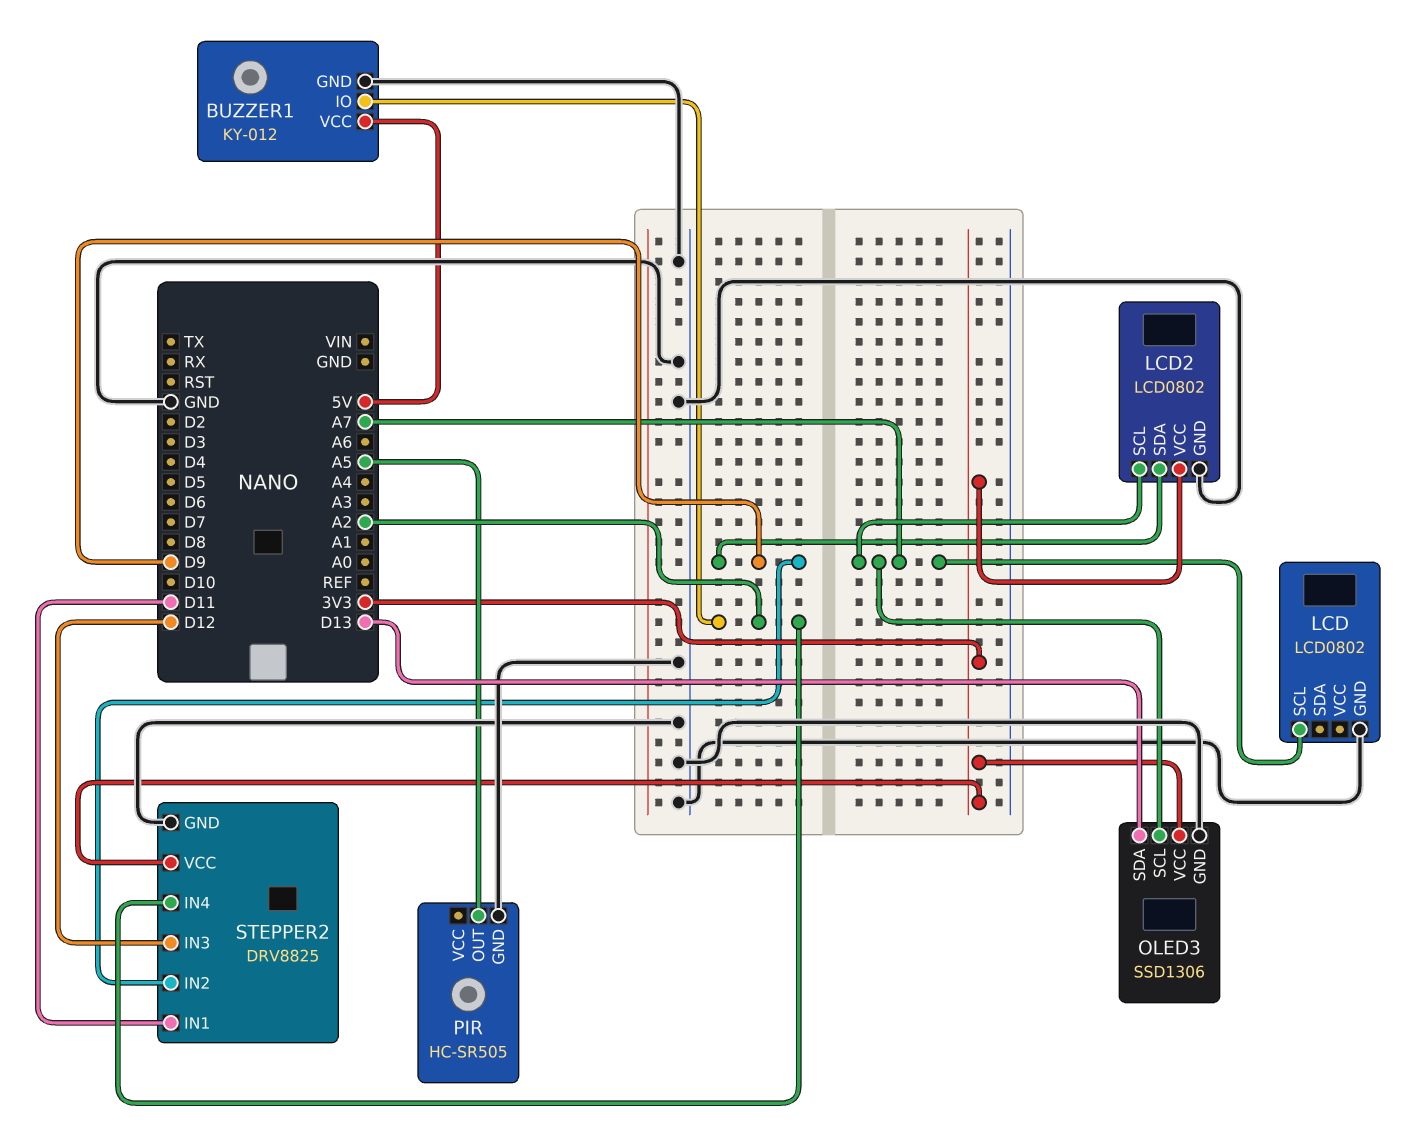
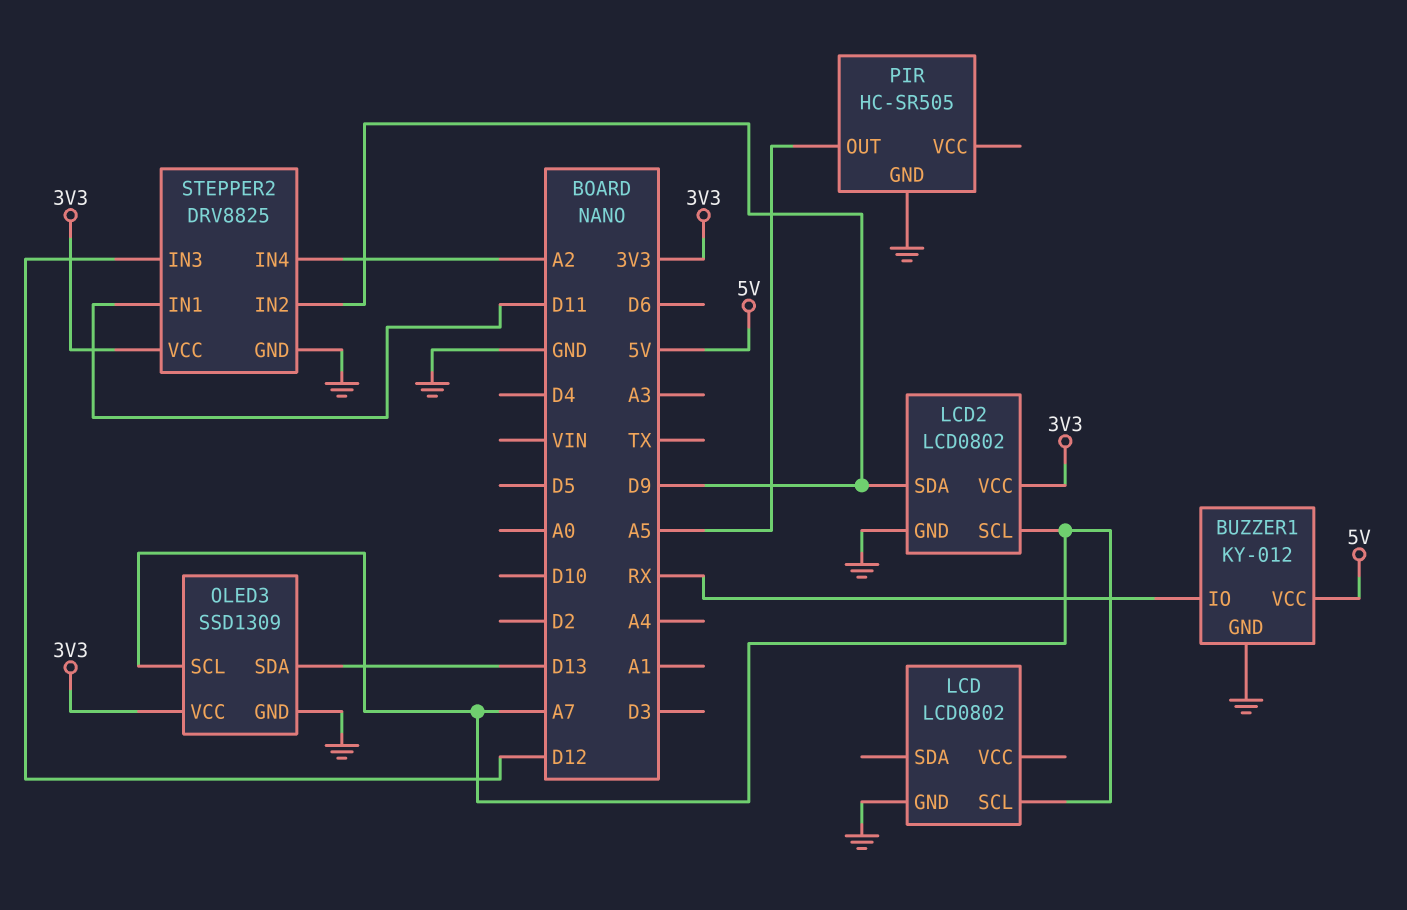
BUZZER1 pin IO: A2 -> RX
OLED3: SSD1306 -> SSD1309

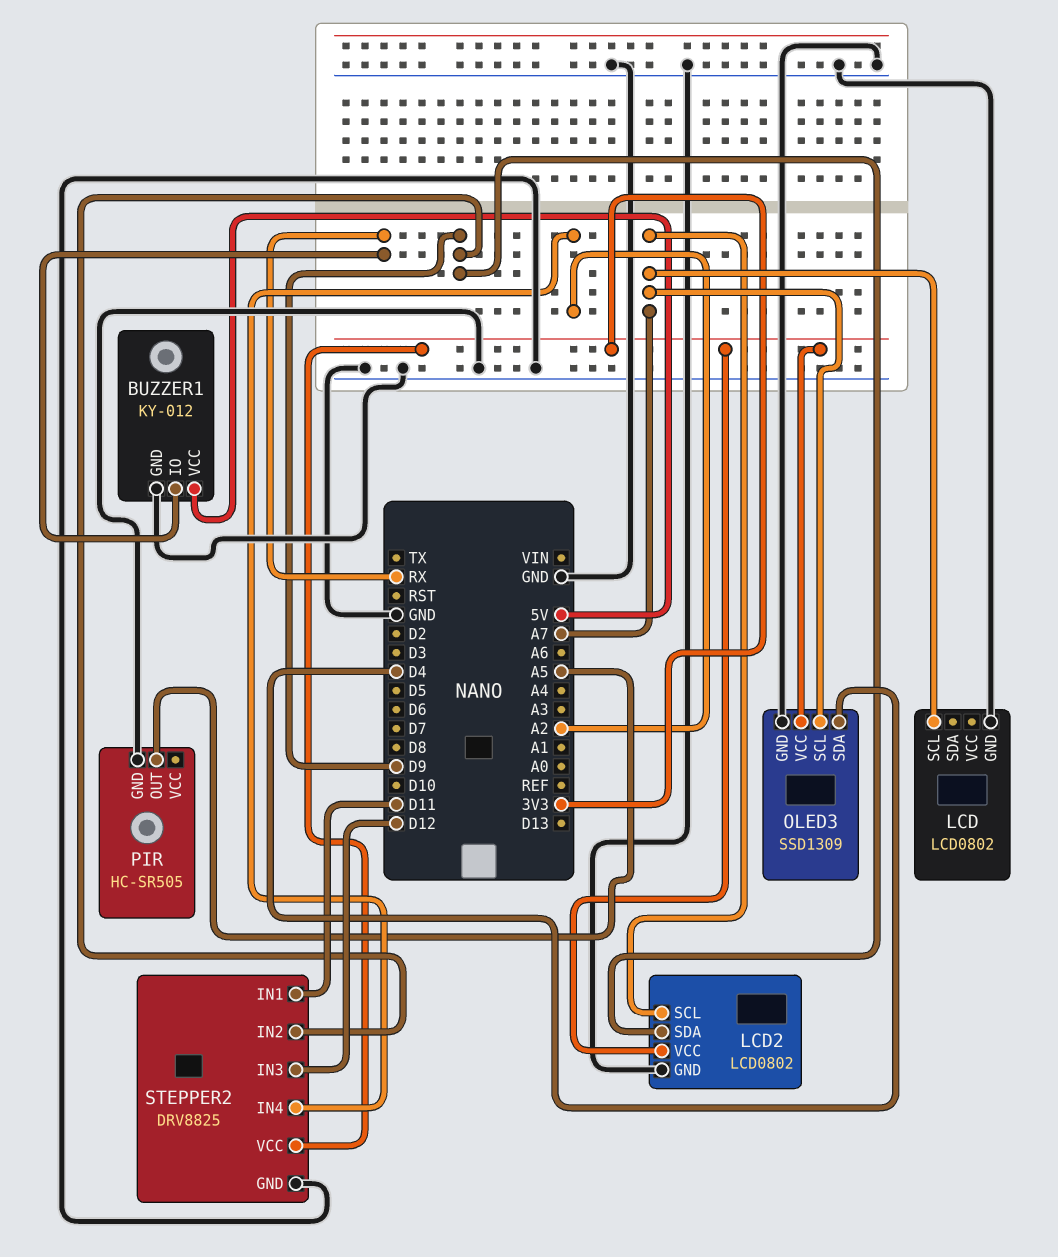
OLED3 pin SDA: D13 -> D4

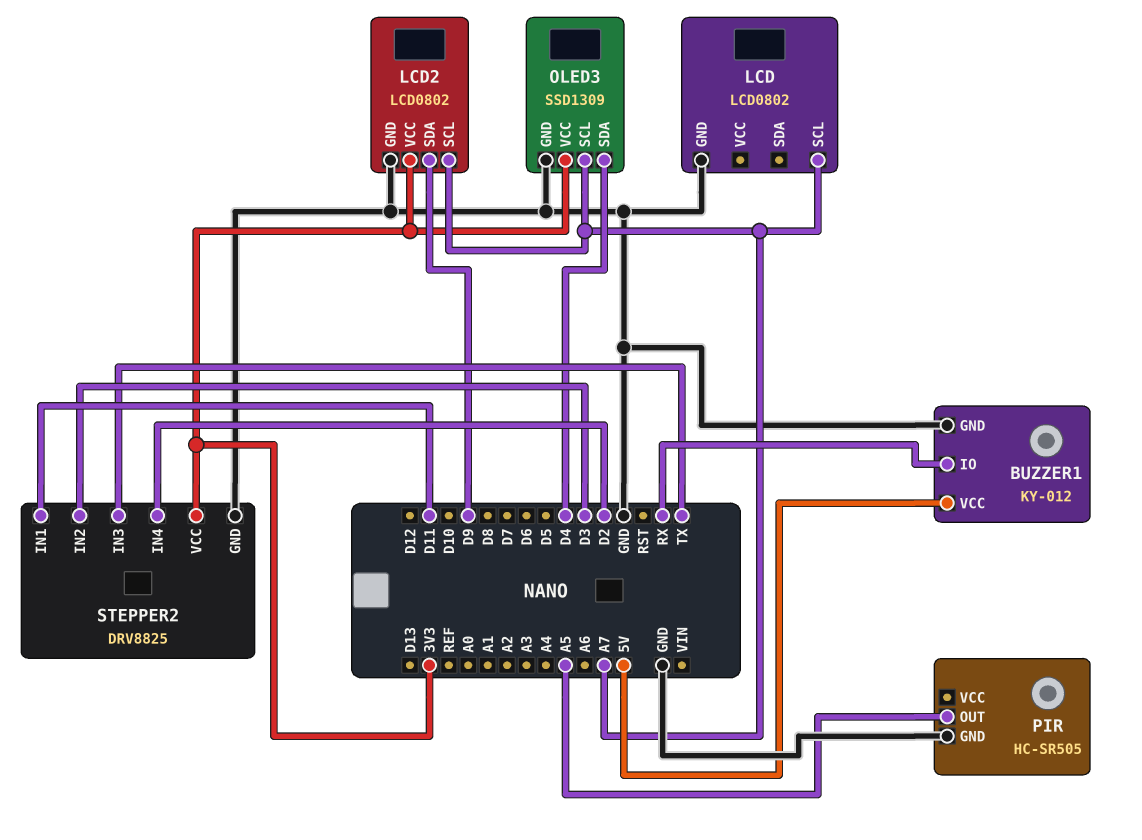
STEPPER2 pin IN2: D9 -> D3
STEPPER2 pin IN3: D12 -> TX
STEPPER2 pin IN4: A2 -> D2

